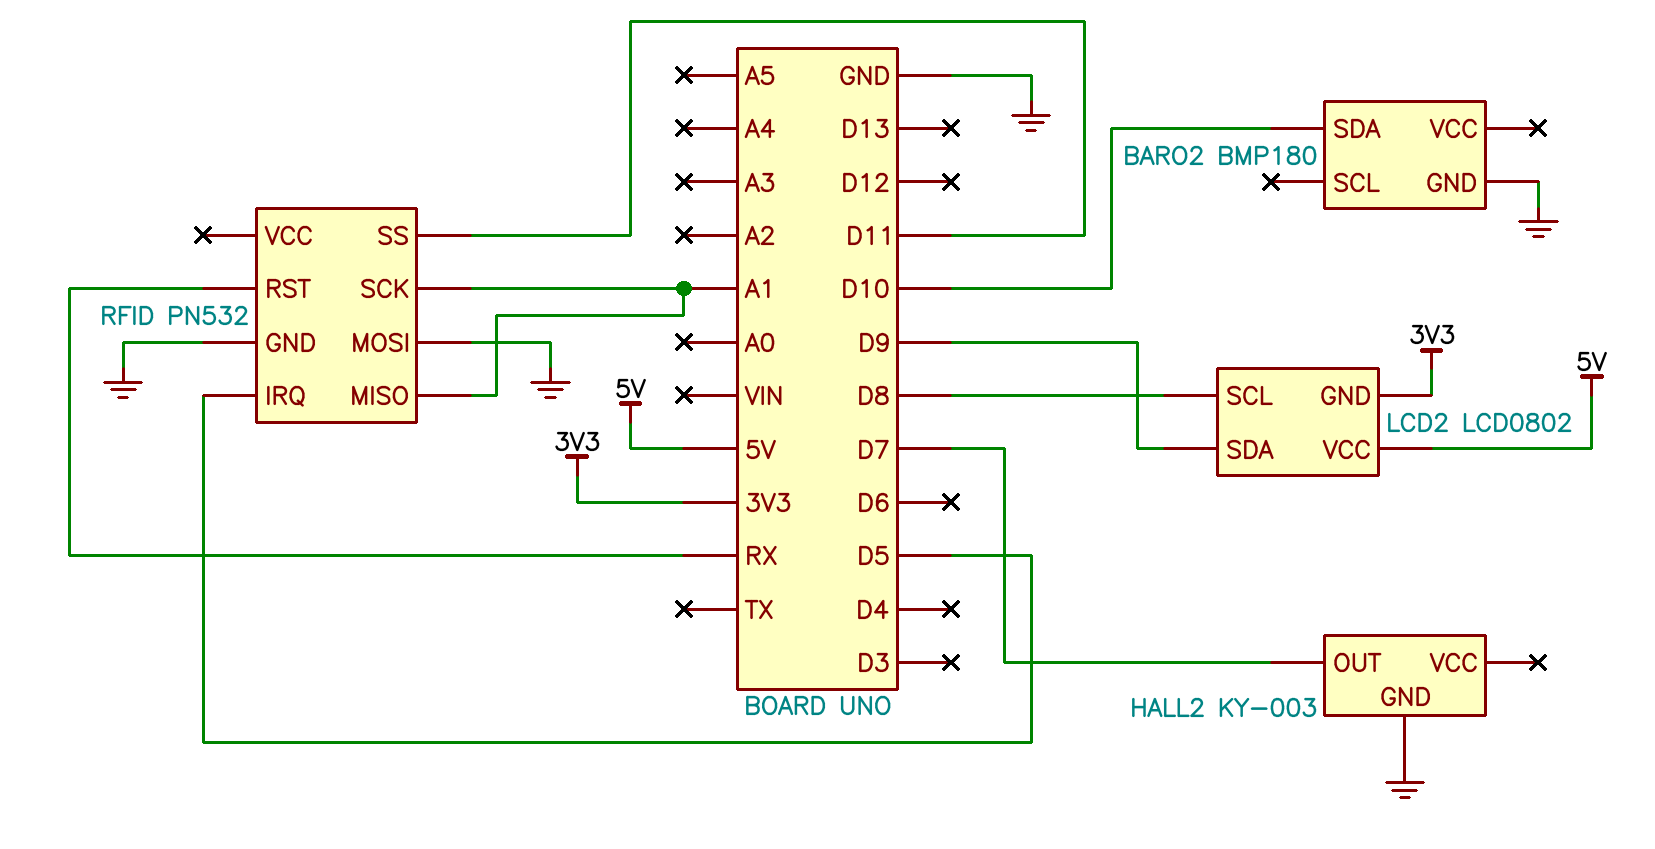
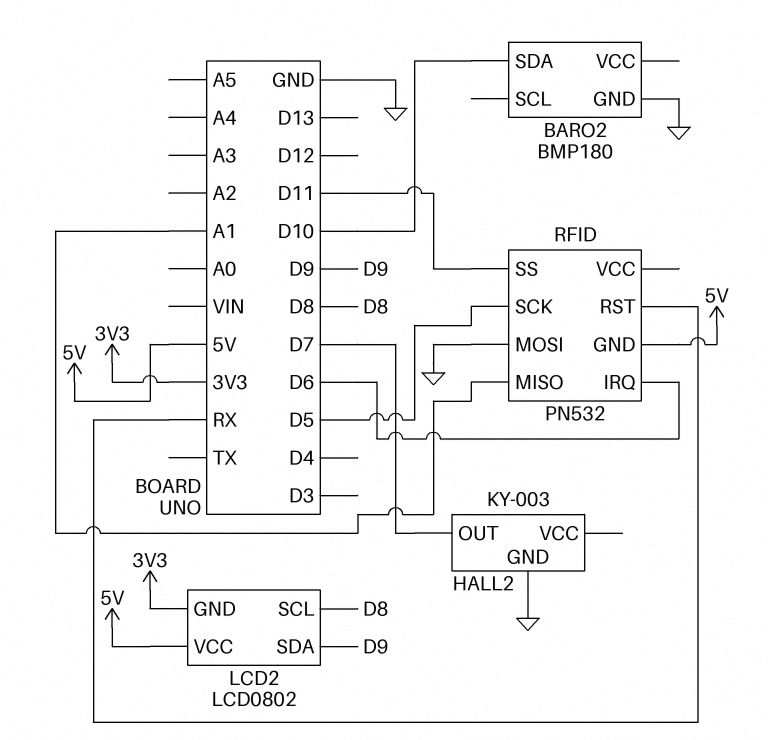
RFID pin GND: GND -> 5V
RFID pin IRQ: D5 -> D6
RFID pin SCK: A1 -> D5

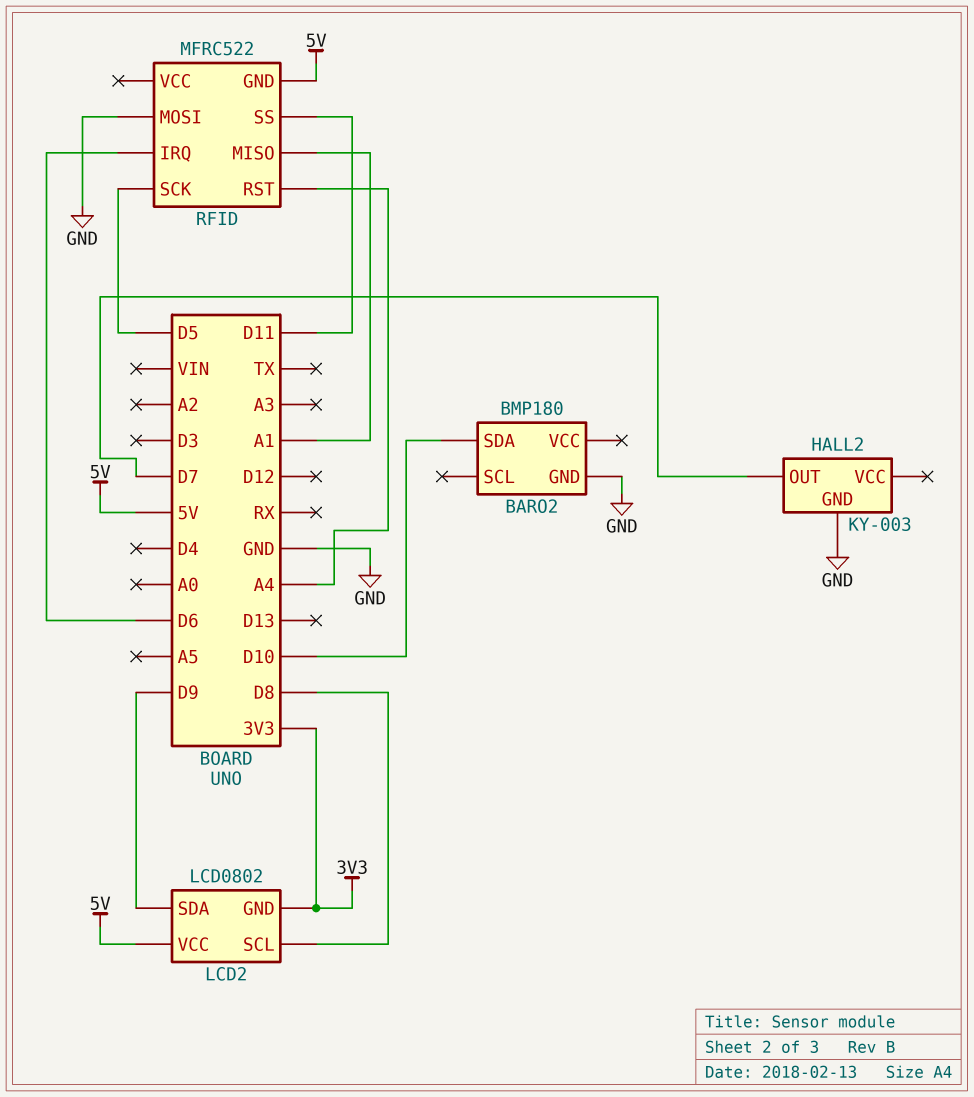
RFID: PN532 -> MFRC522
RFID pin RST: RX -> A4

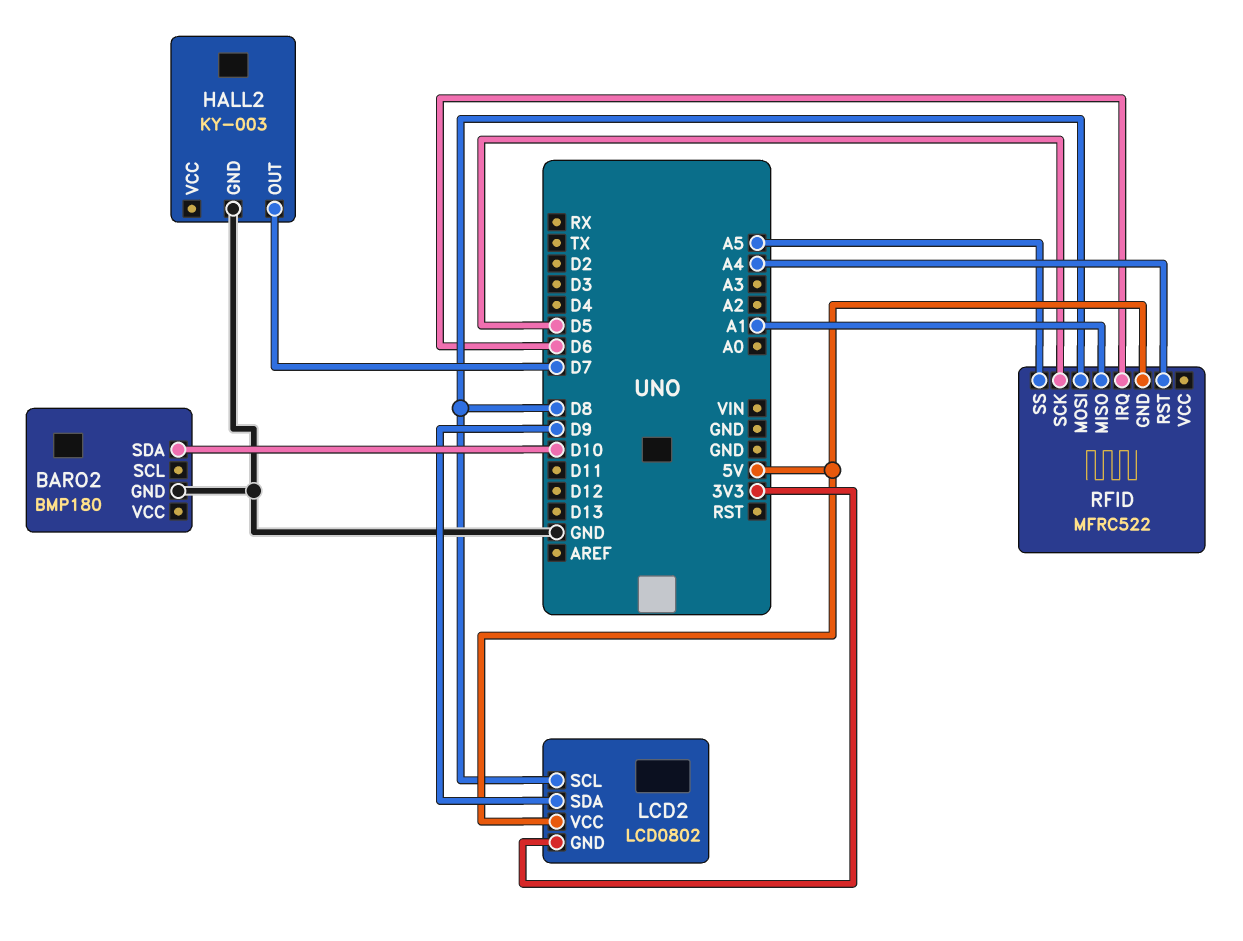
RFID pin MOSI: GND -> D8
RFID pin SS: D11 -> A5

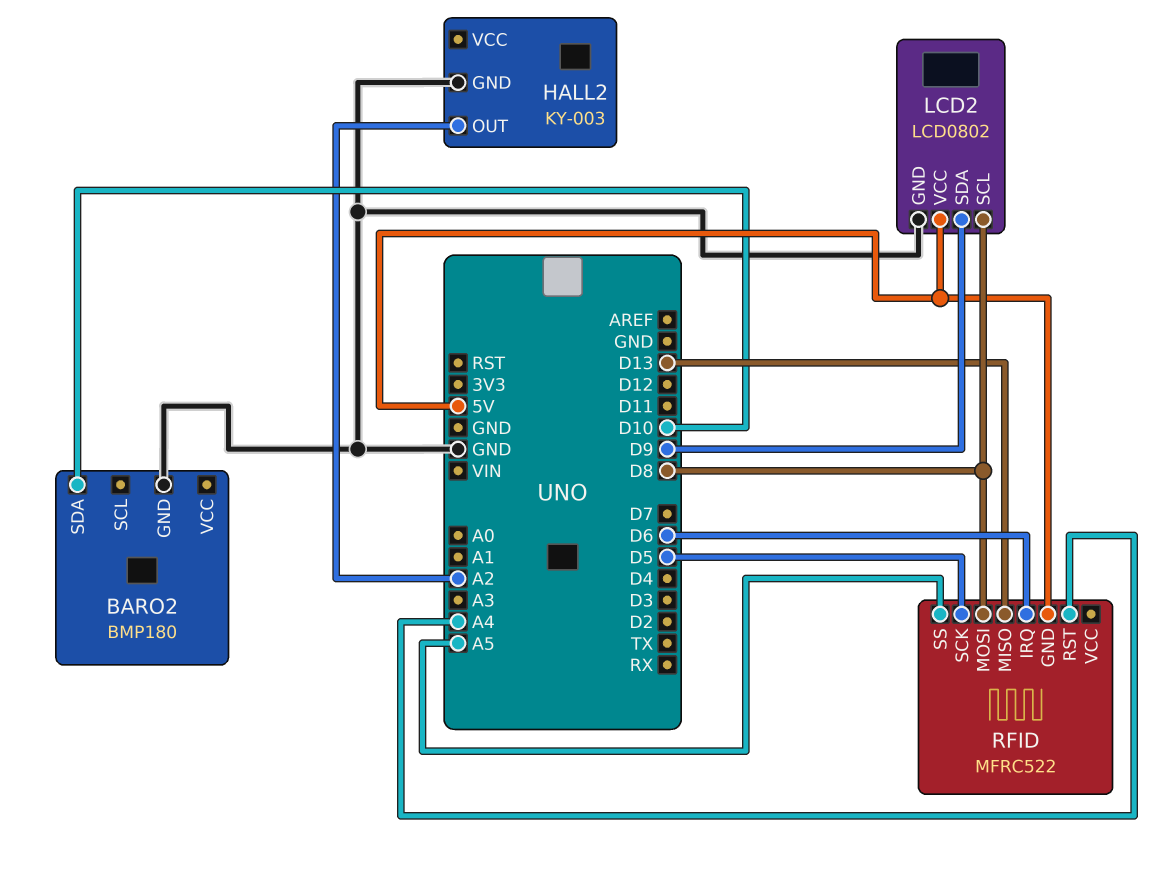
HALL2 pin OUT: D7 -> A2
LCD2 pin GND: 3V3 -> GND
RFID pin MISO: A1 -> D13

